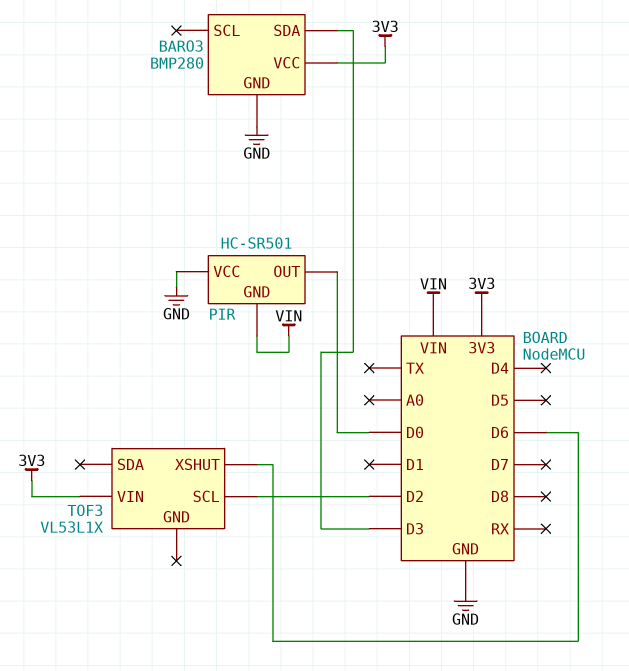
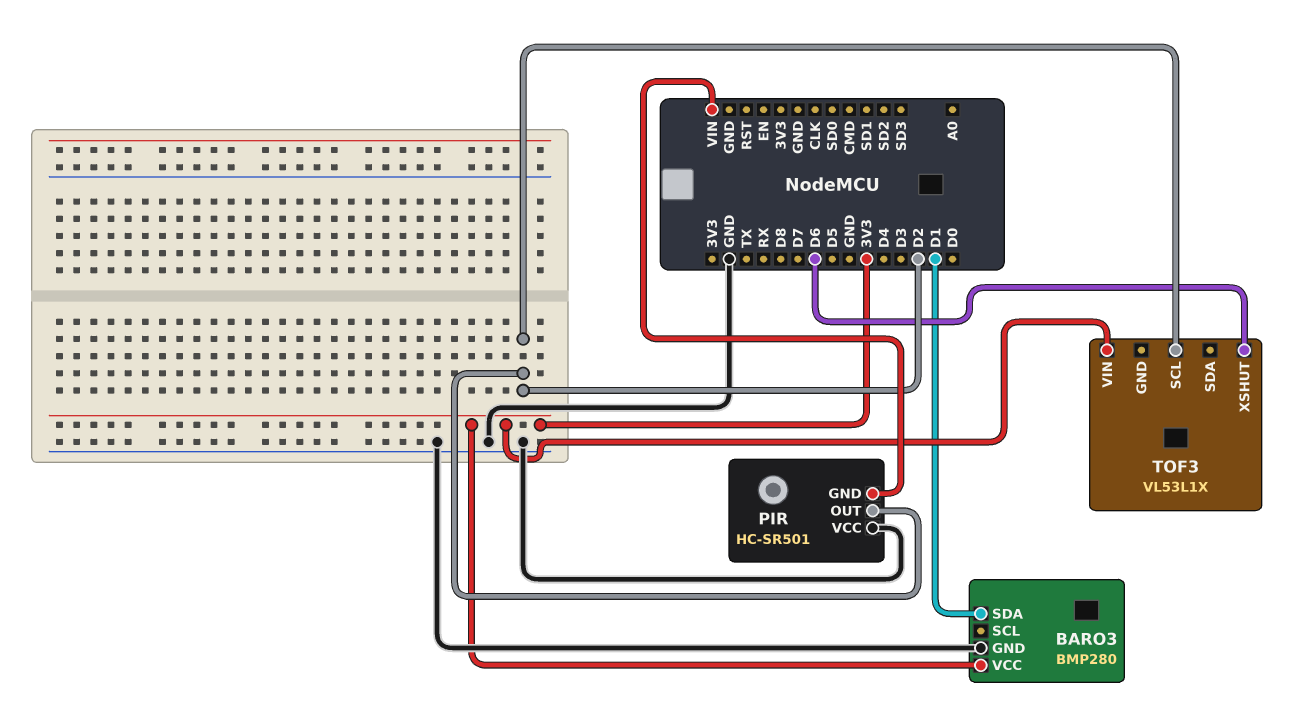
BARO3 pin SDA: D3 -> D1
PIR pin OUT: D0 -> D2

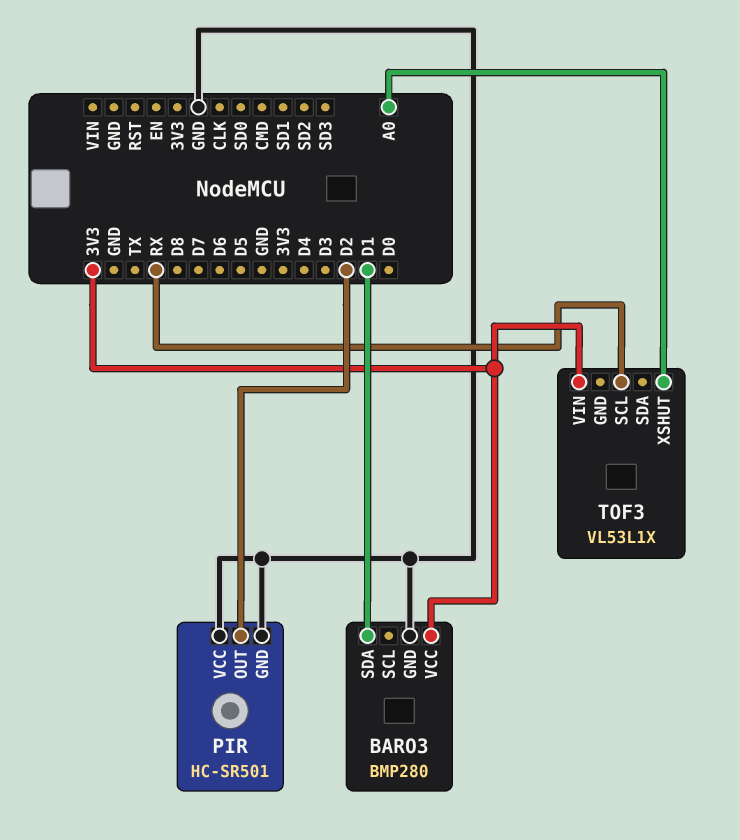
PIR pin GND: VIN -> GND
TOF3 pin SCL: D2 -> RX
TOF3 pin XSHUT: D6 -> A0

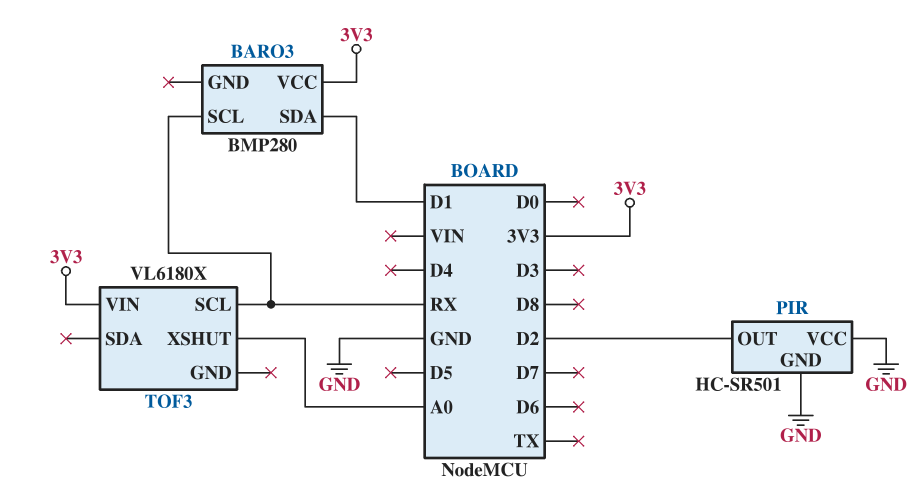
BARO3 pin GND: GND -> none
BARO3 pin SCL: none -> RX
TOF3: VL53L1X -> VL6180X

